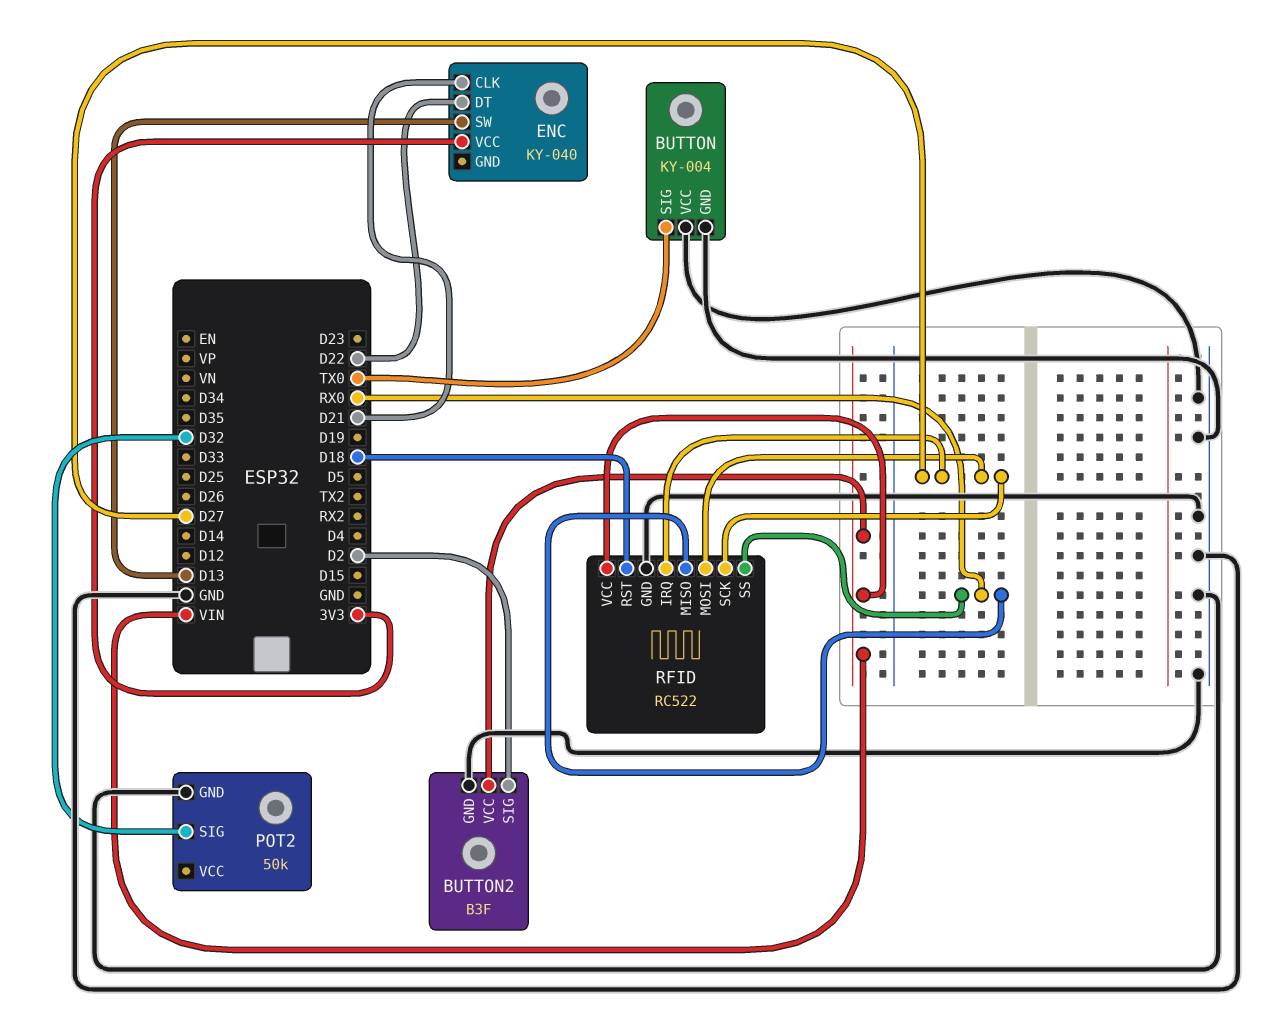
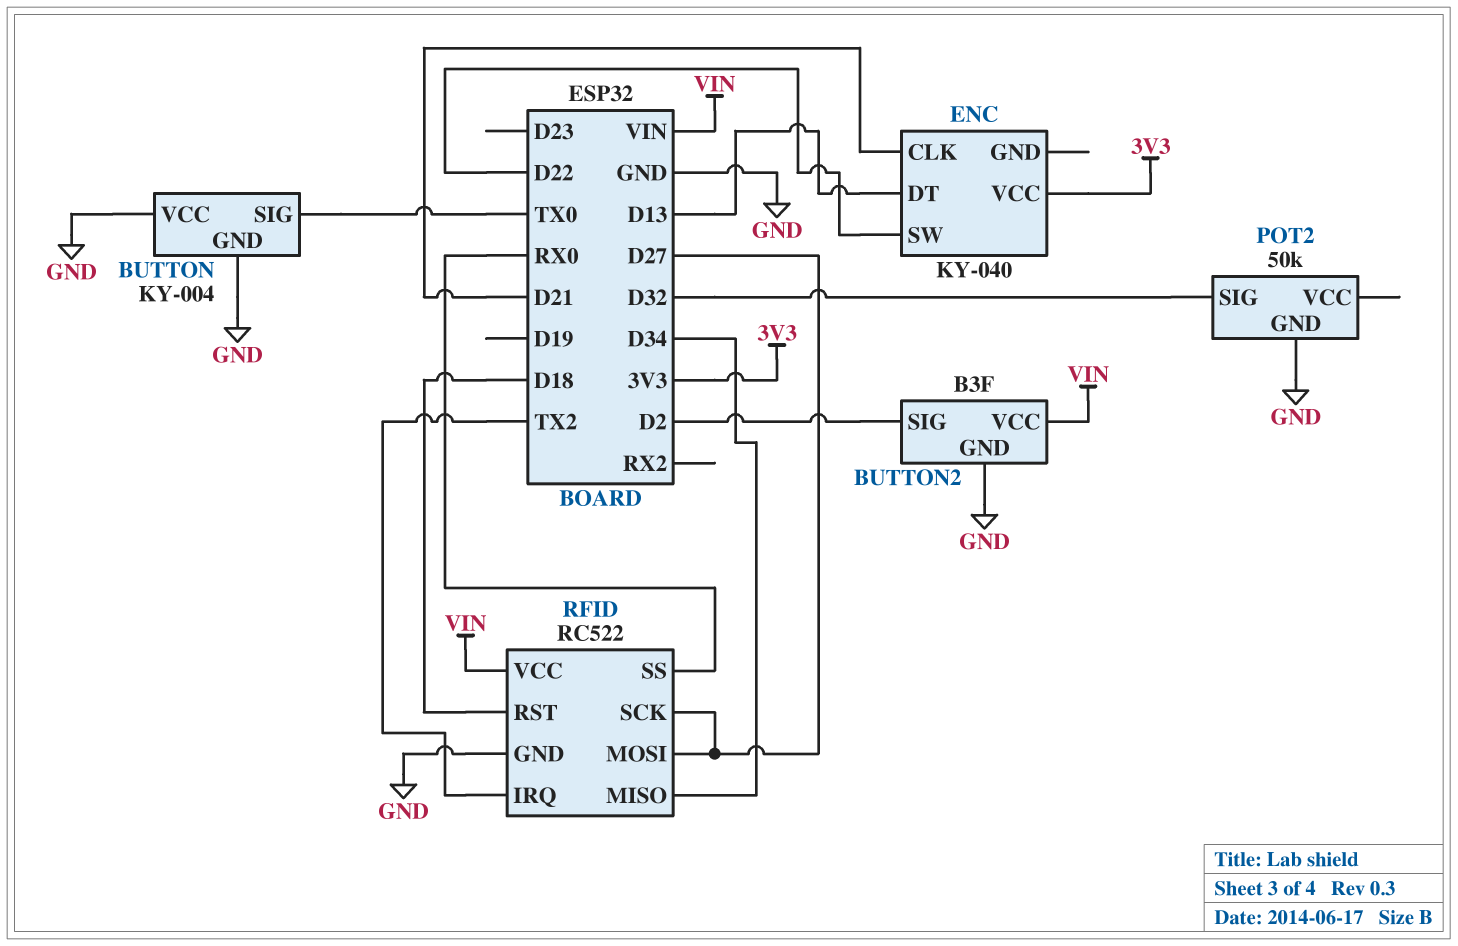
ENC pin DT: D22 -> D13
ENC pin SW: D13 -> D22
RFID pin IRQ: D27 -> TX2
RFID pin MISO: RX0 -> D34

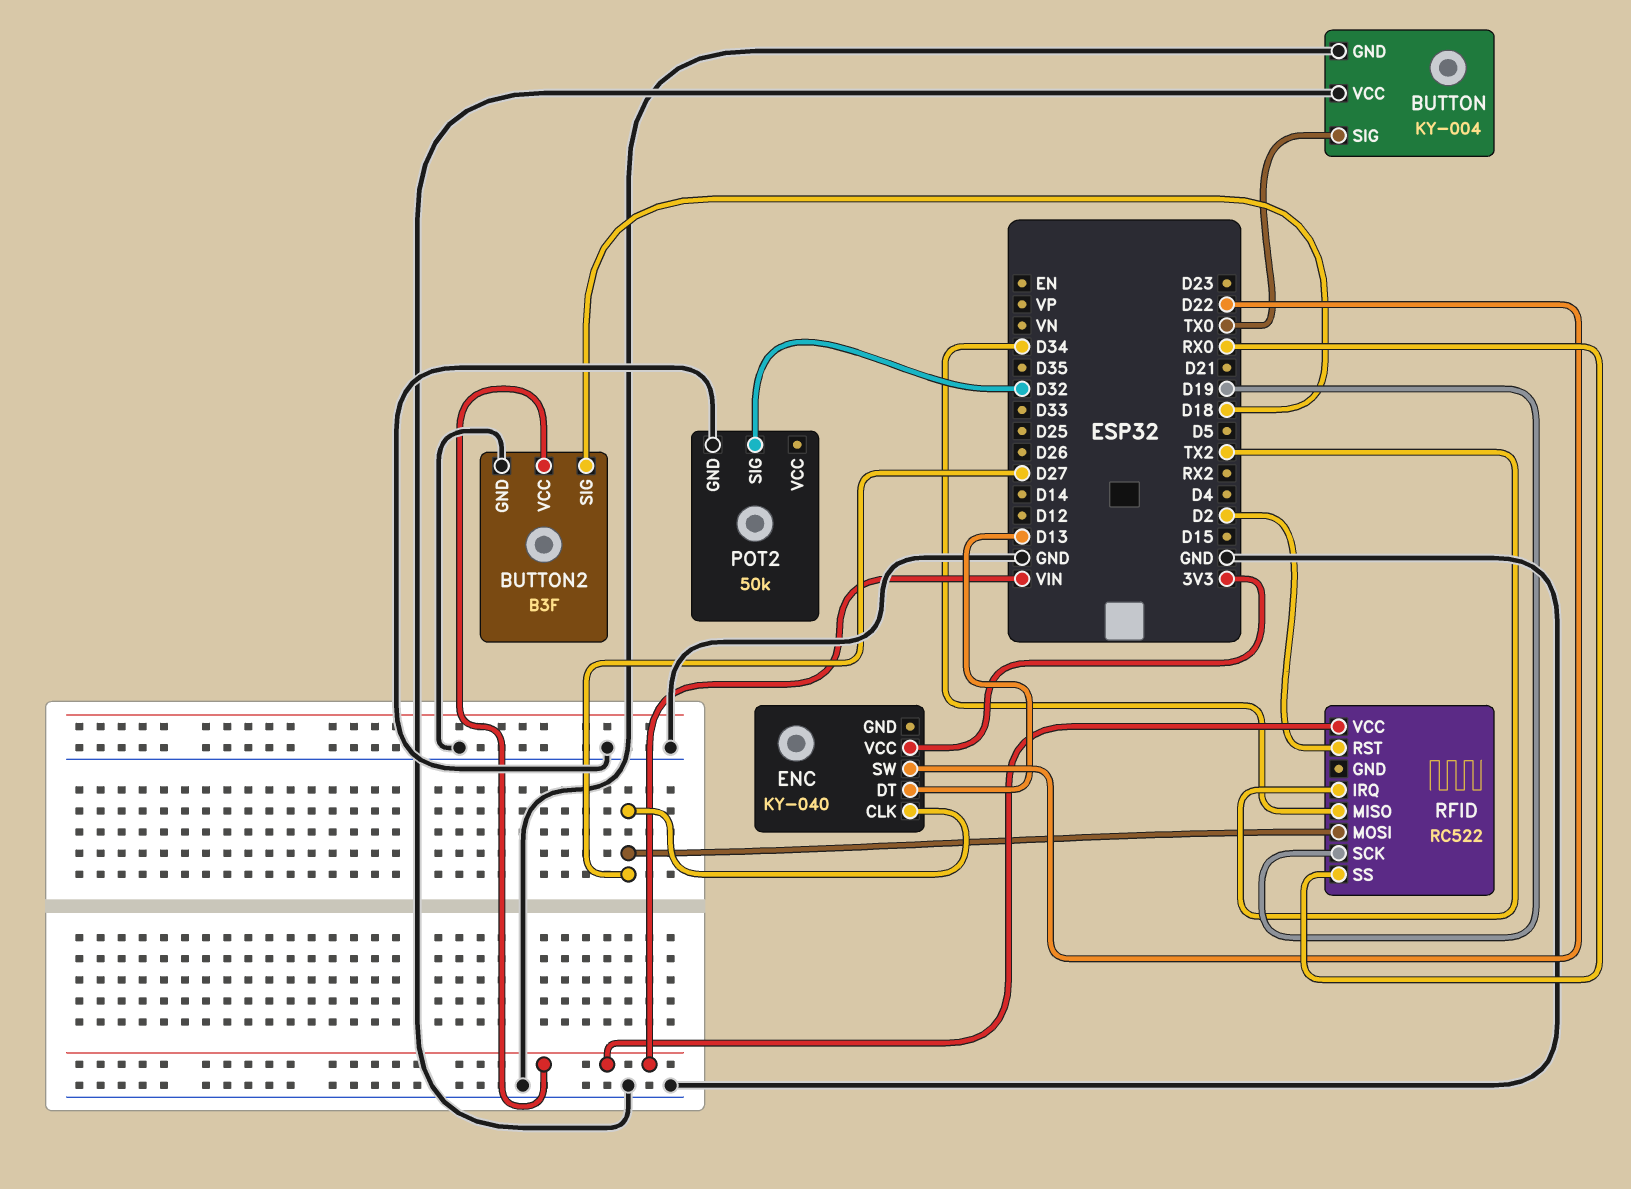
BUTTON2 pin SIG: D2 -> D18
ENC pin CLK: D21 -> D27
RFID pin GND: GND -> none
RFID pin RST: D18 -> D2
RFID pin SCK: D27 -> D19

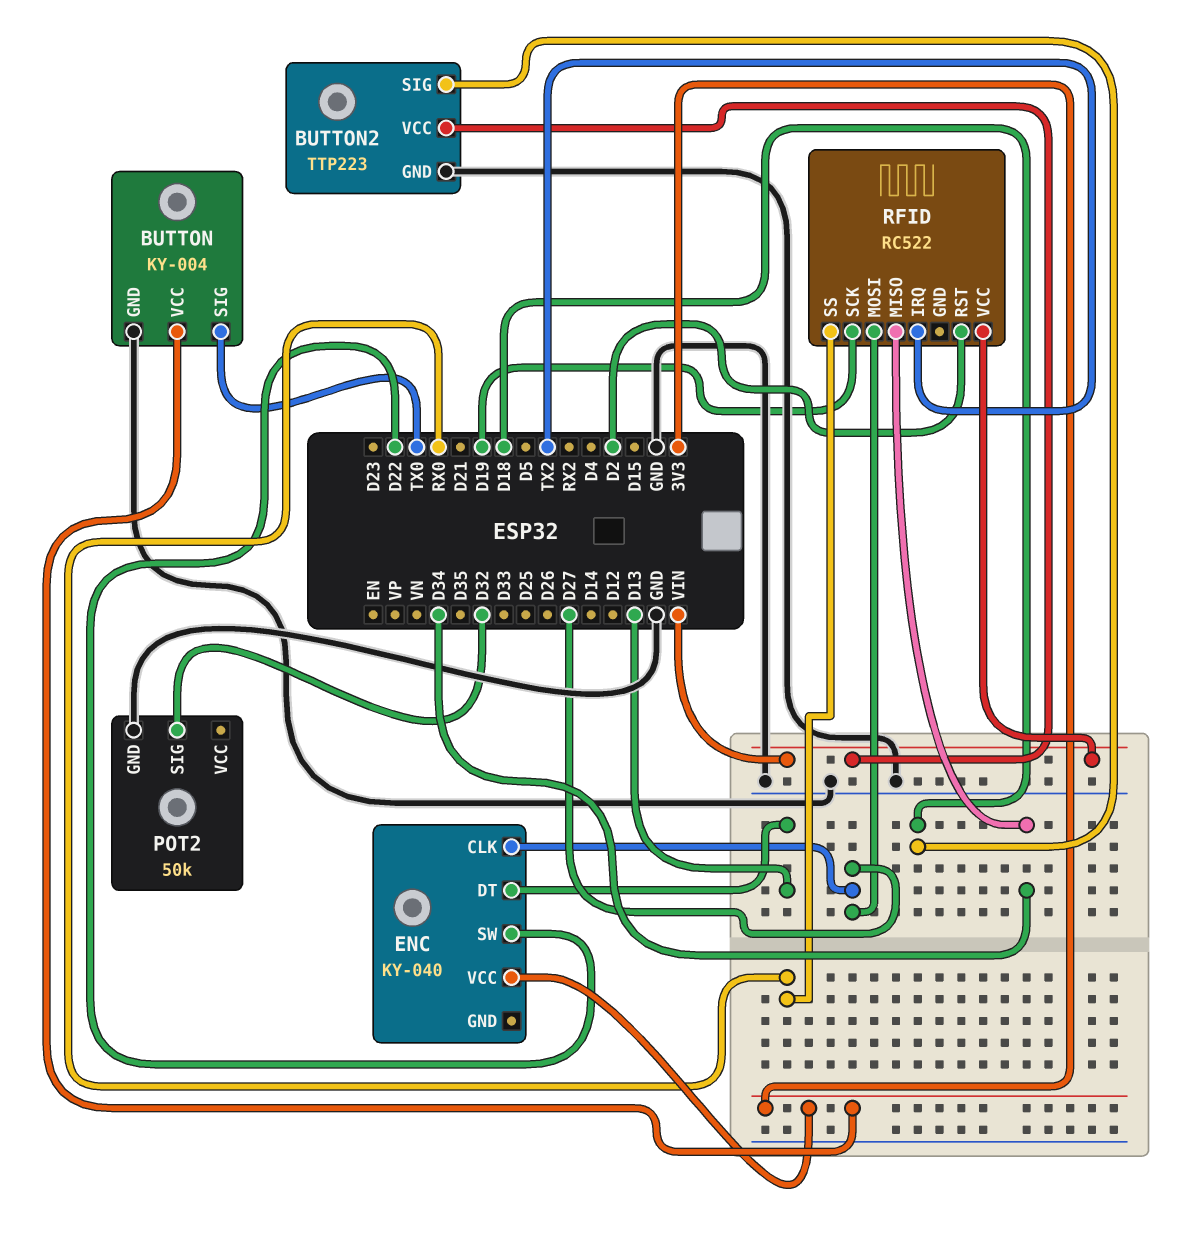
BUTTON pin VCC: GND -> 3V3
BUTTON2: B3F -> TTP223

